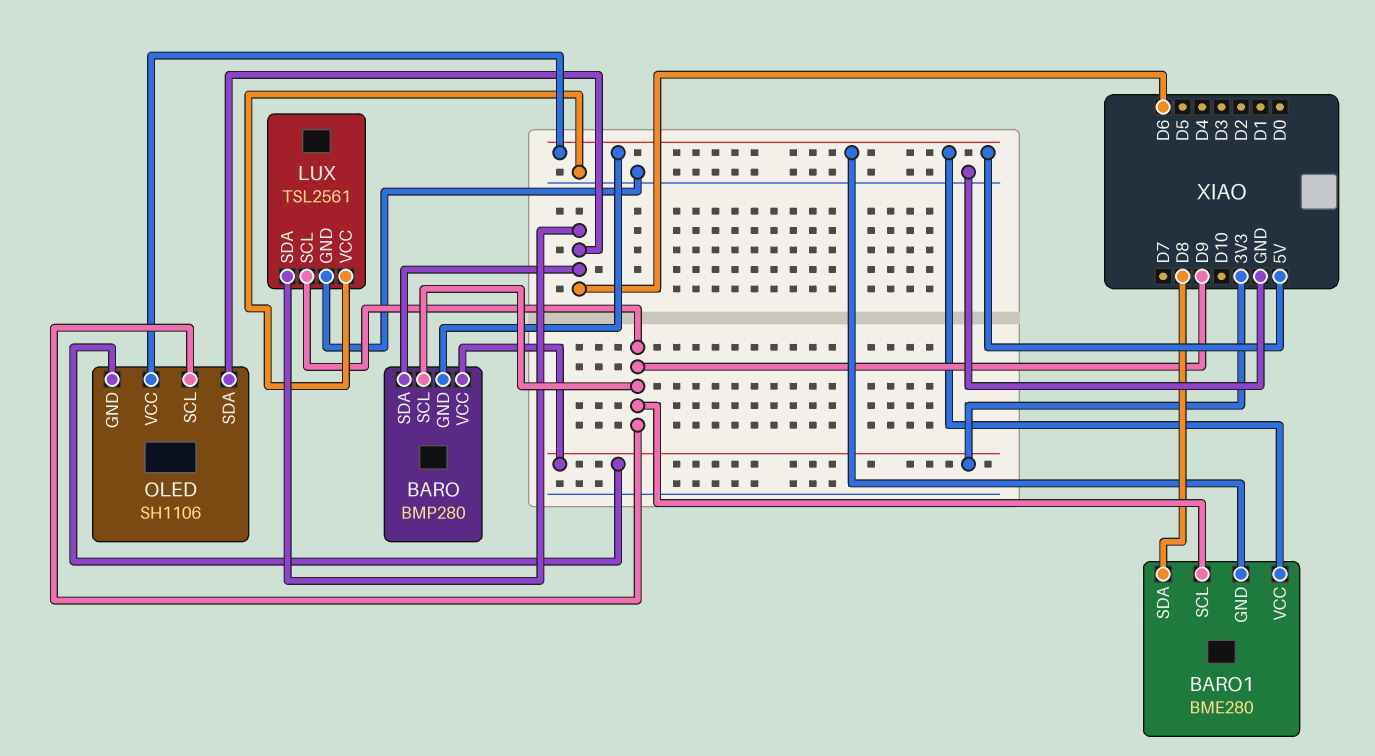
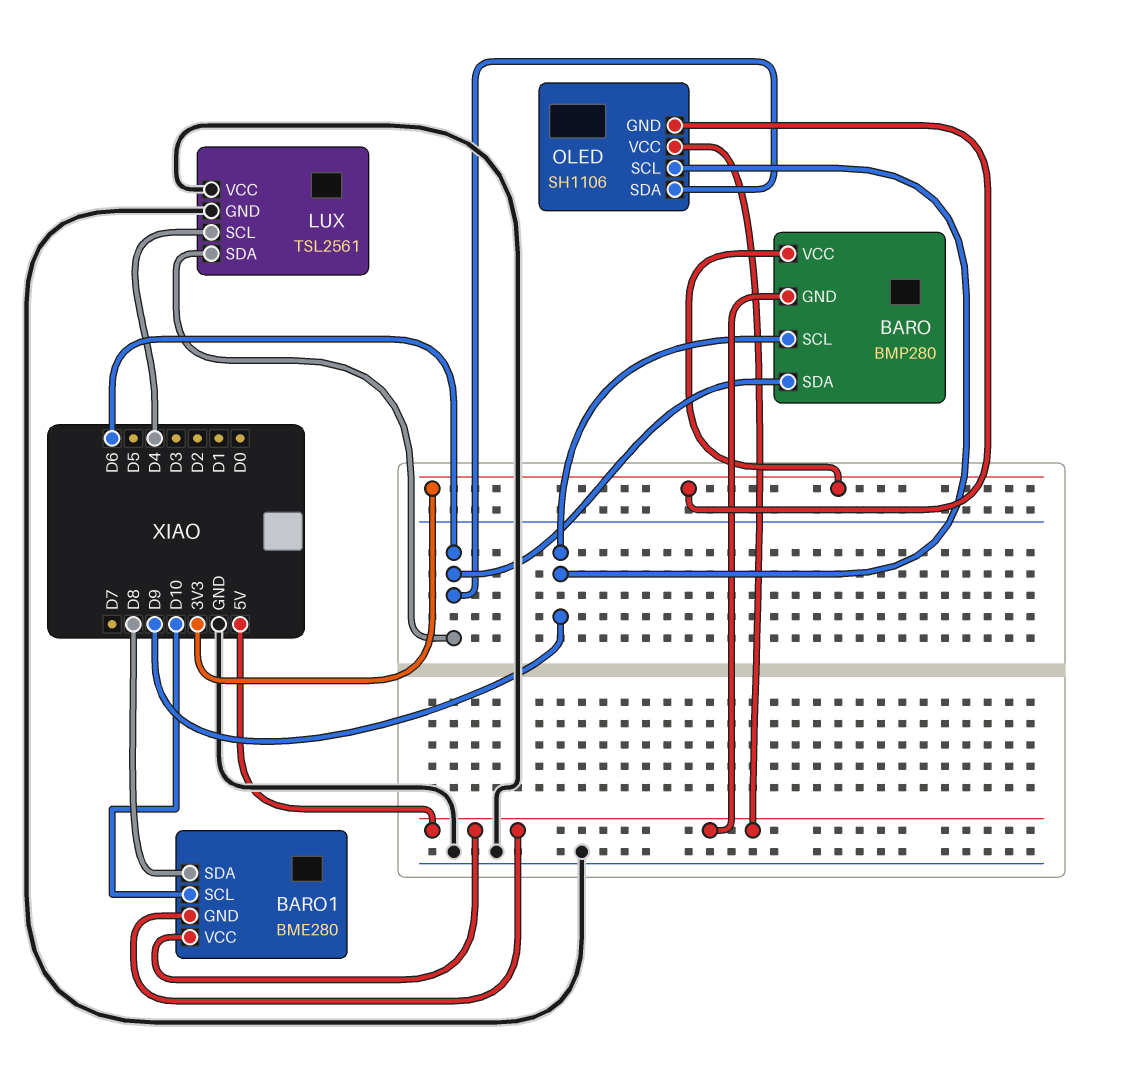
BARO1 pin SCL: D9 -> D10
LUX pin SCL: D9 -> D4

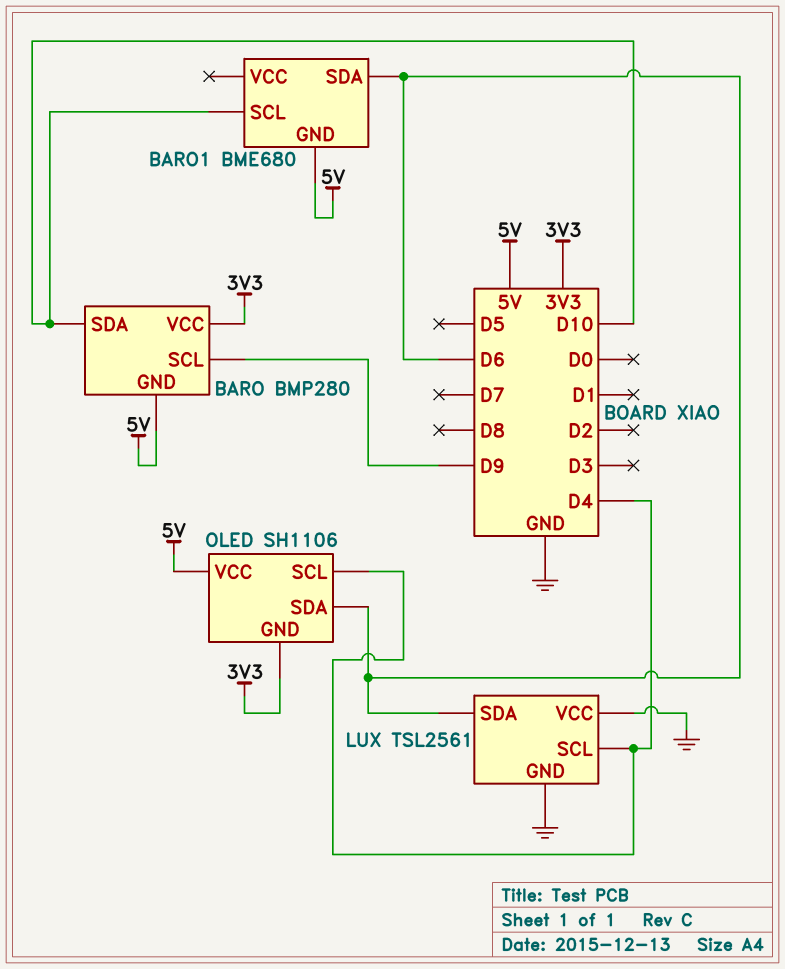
BARO pin SDA: D6 -> D10
BARO1: BME280 -> BME680
BARO1 pin SDA: D8 -> D6
BARO1 pin VCC: 5V -> none
OLED pin SCL: D9 -> D4

